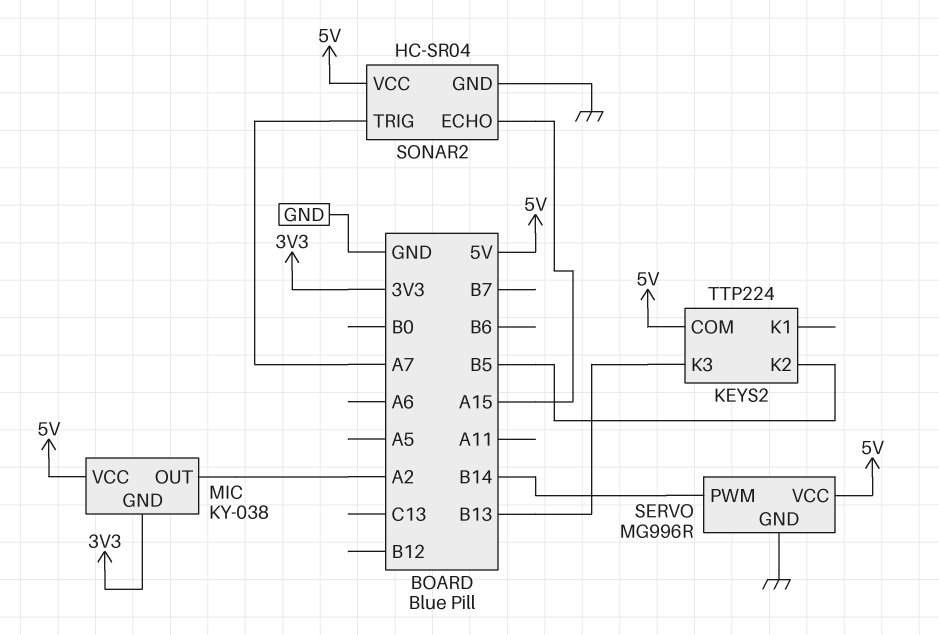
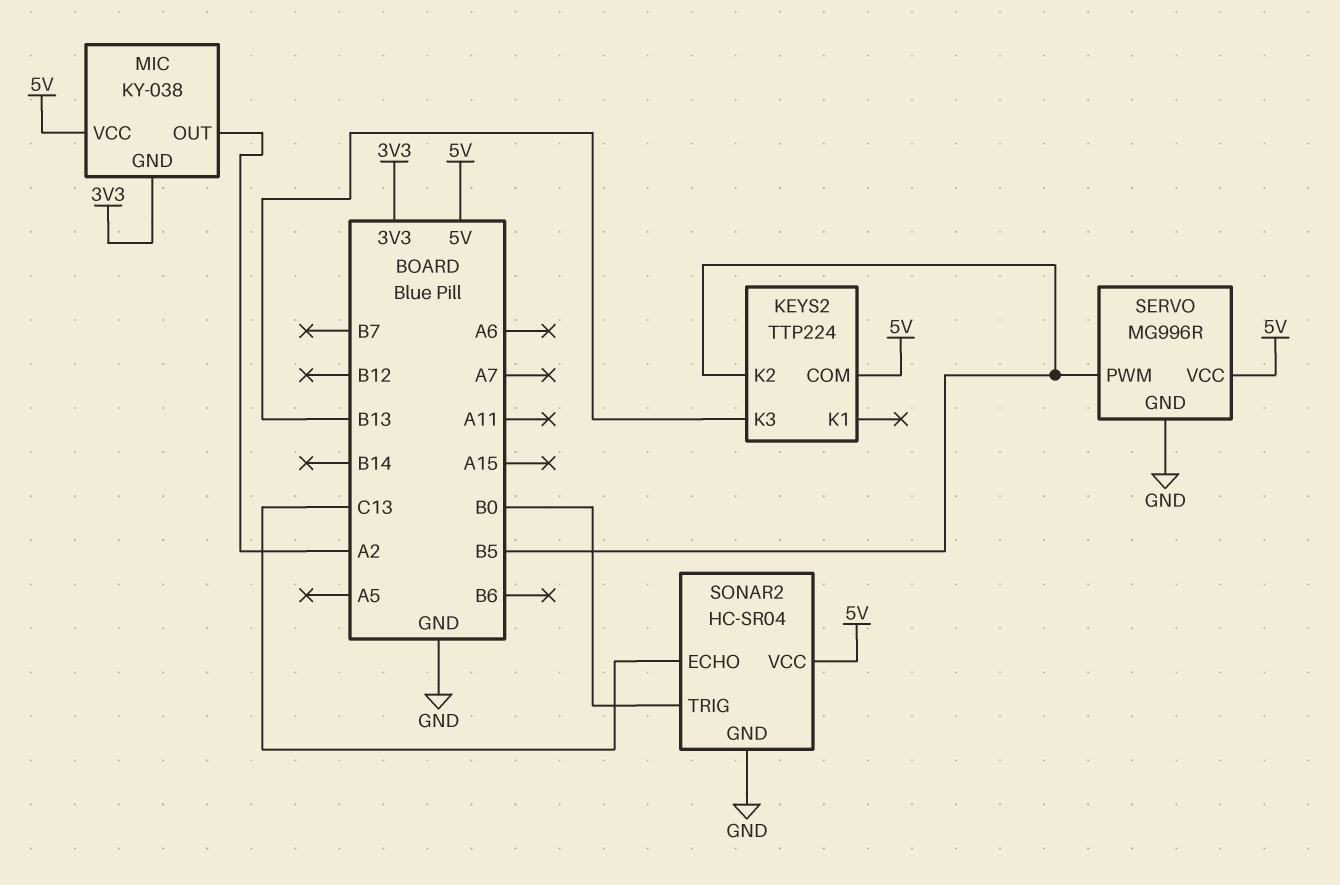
SERVO pin PWM: B14 -> B5
SONAR2 pin ECHO: A15 -> C13
SONAR2 pin TRIG: A7 -> B0

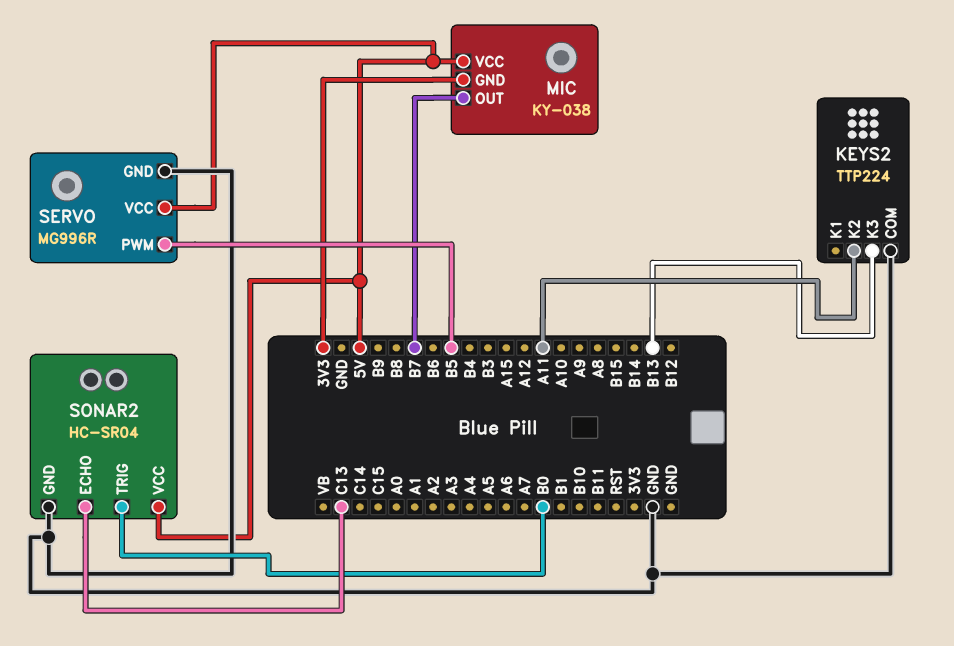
KEYS2 pin COM: 5V -> GND
KEYS2 pin K2: B5 -> A11
MIC pin OUT: A2 -> B7

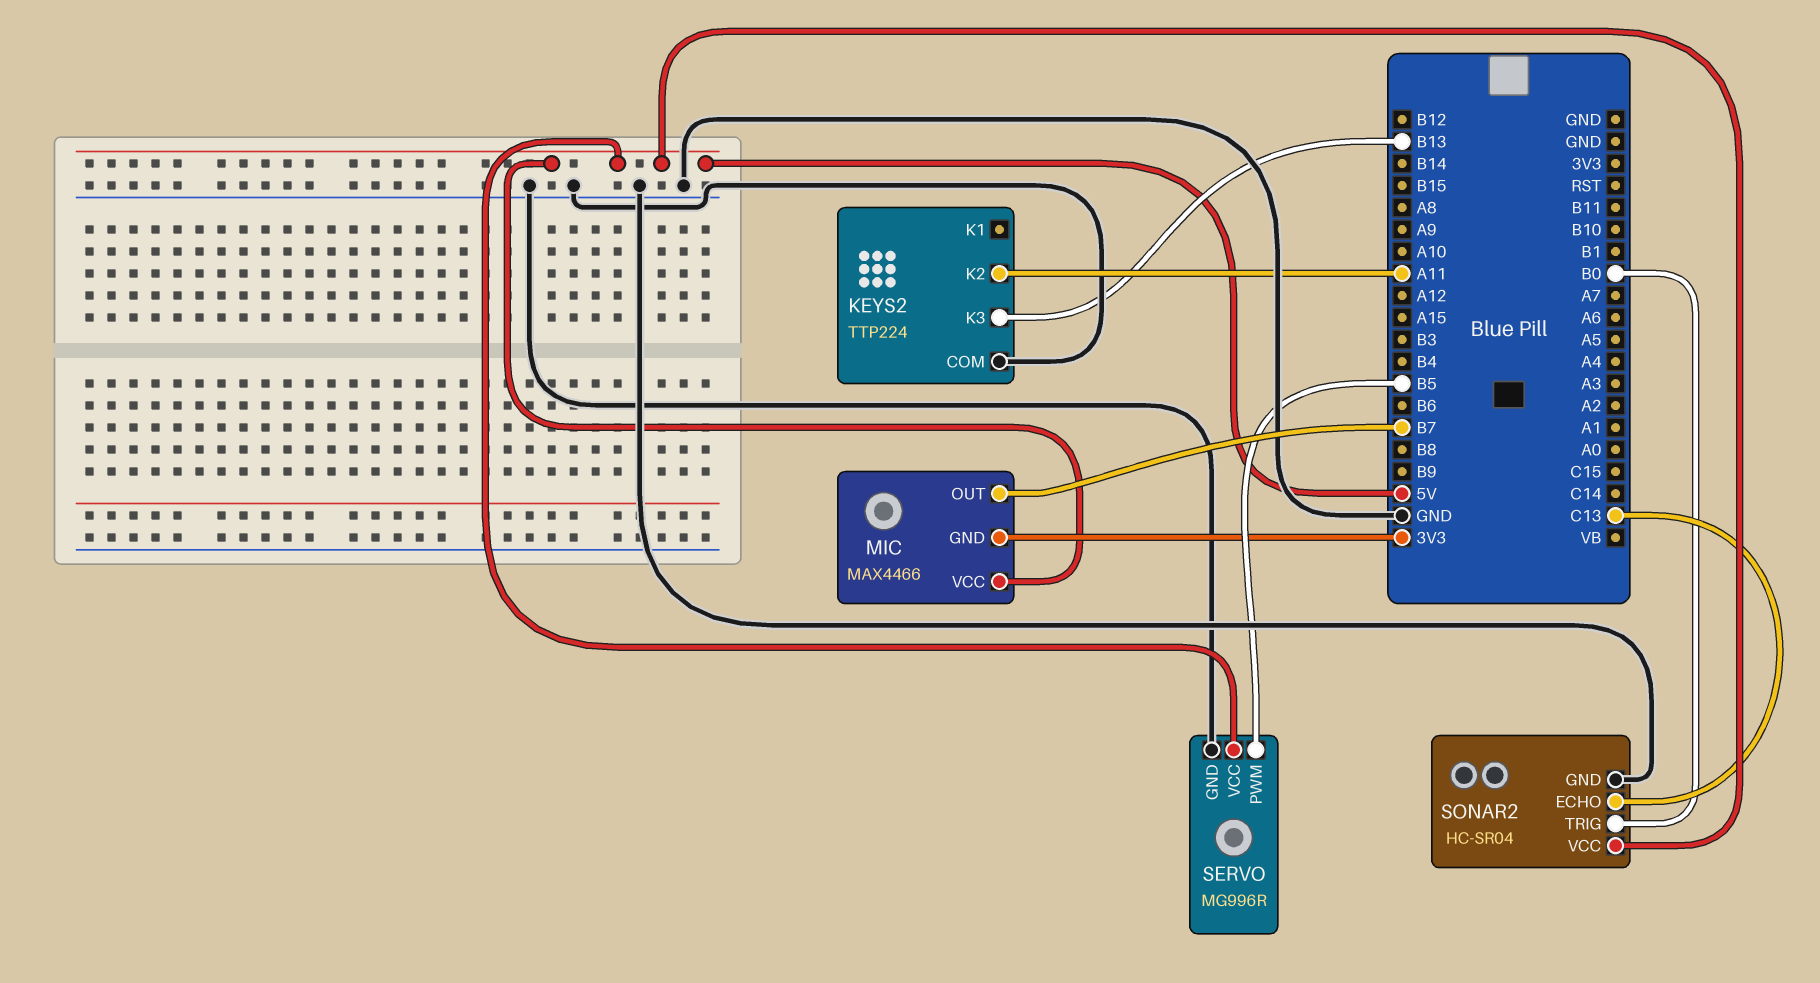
MIC: KY-038 -> MAX4466

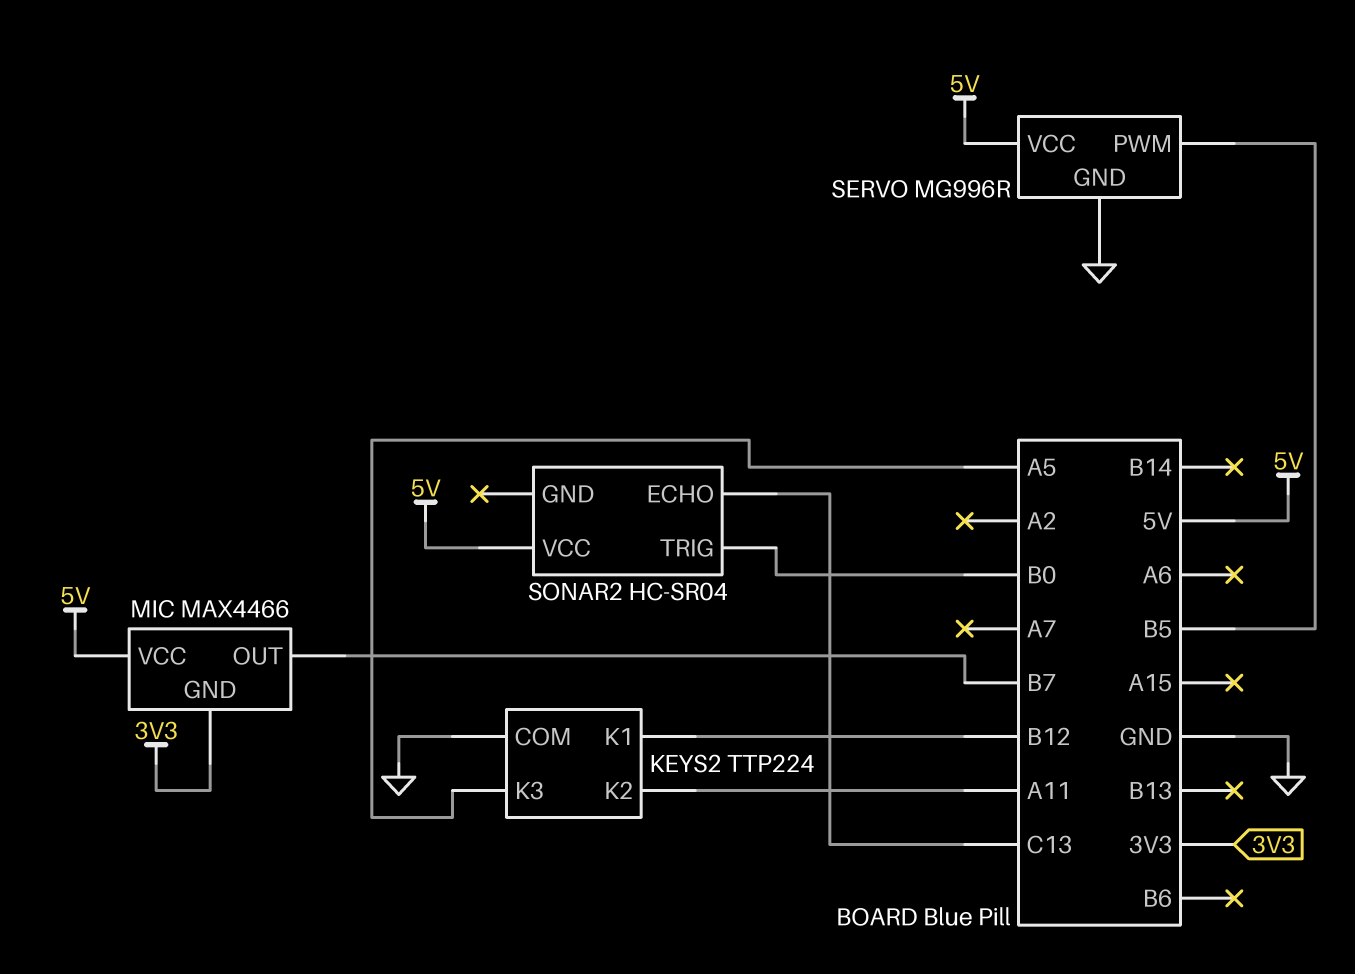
KEYS2 pin K1: none -> B12
KEYS2 pin K3: B13 -> A5
SONAR2 pin GND: GND -> none

